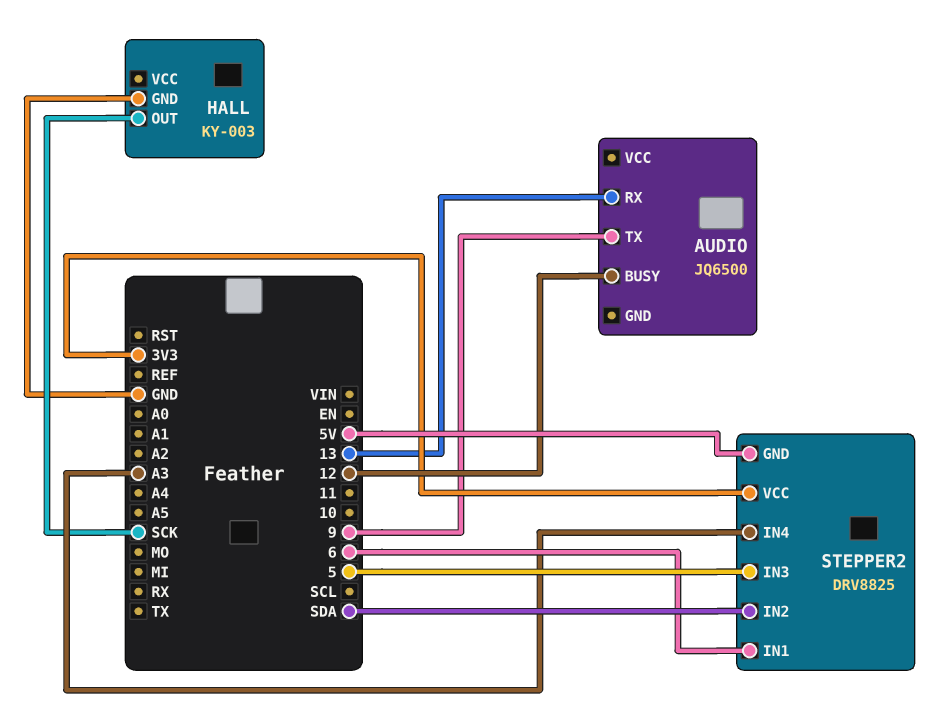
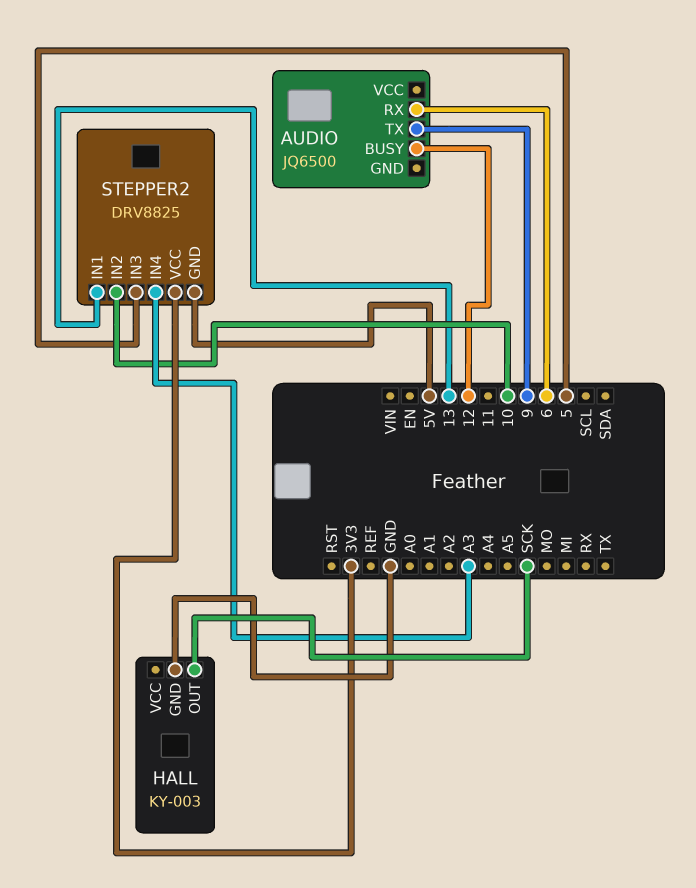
AUDIO pin RX: 13 -> 6
STEPPER2 pin IN1: 6 -> 13
STEPPER2 pin IN2: SDA -> 10

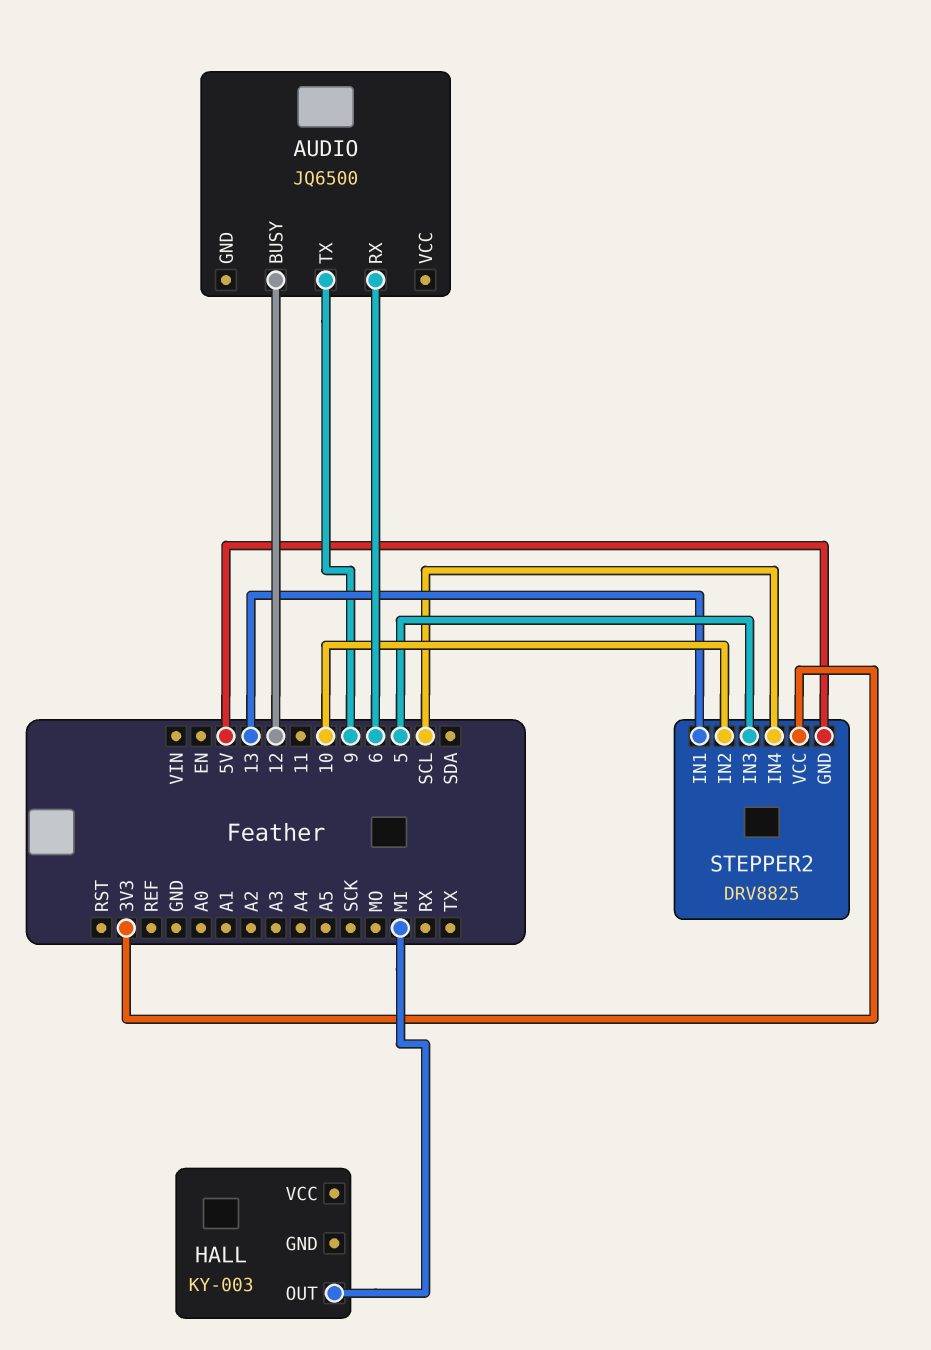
HALL pin GND: GND -> none
HALL pin OUT: SCK -> MI
STEPPER2 pin IN4: A3 -> SCL

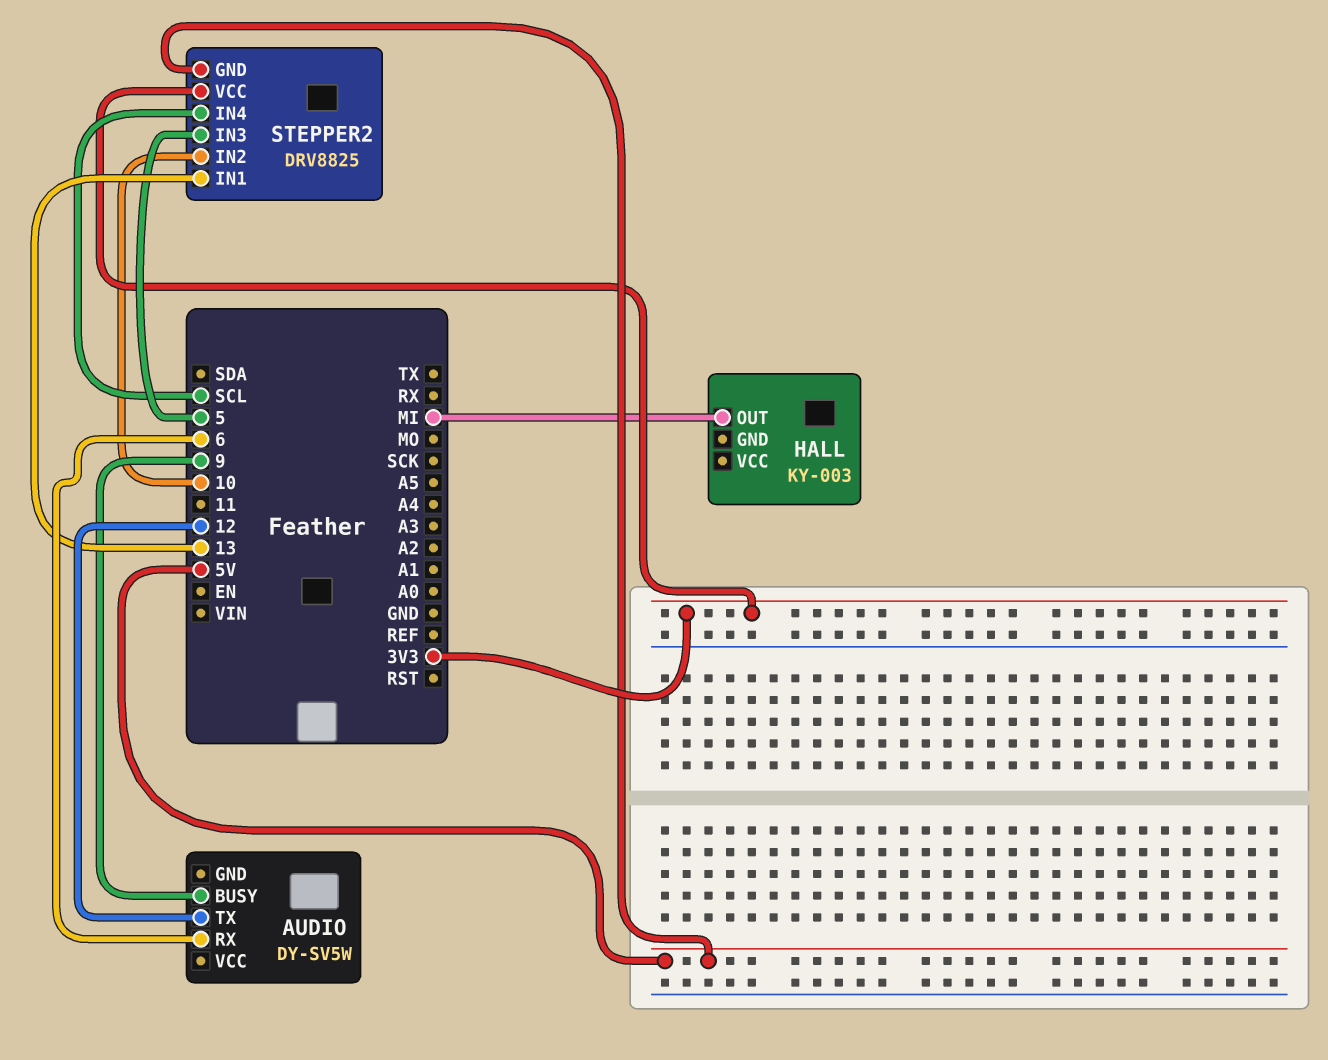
AUDIO: JQ6500 -> DY-SV5W
AUDIO pin BUSY: 12 -> 9
AUDIO pin TX: 9 -> 12

